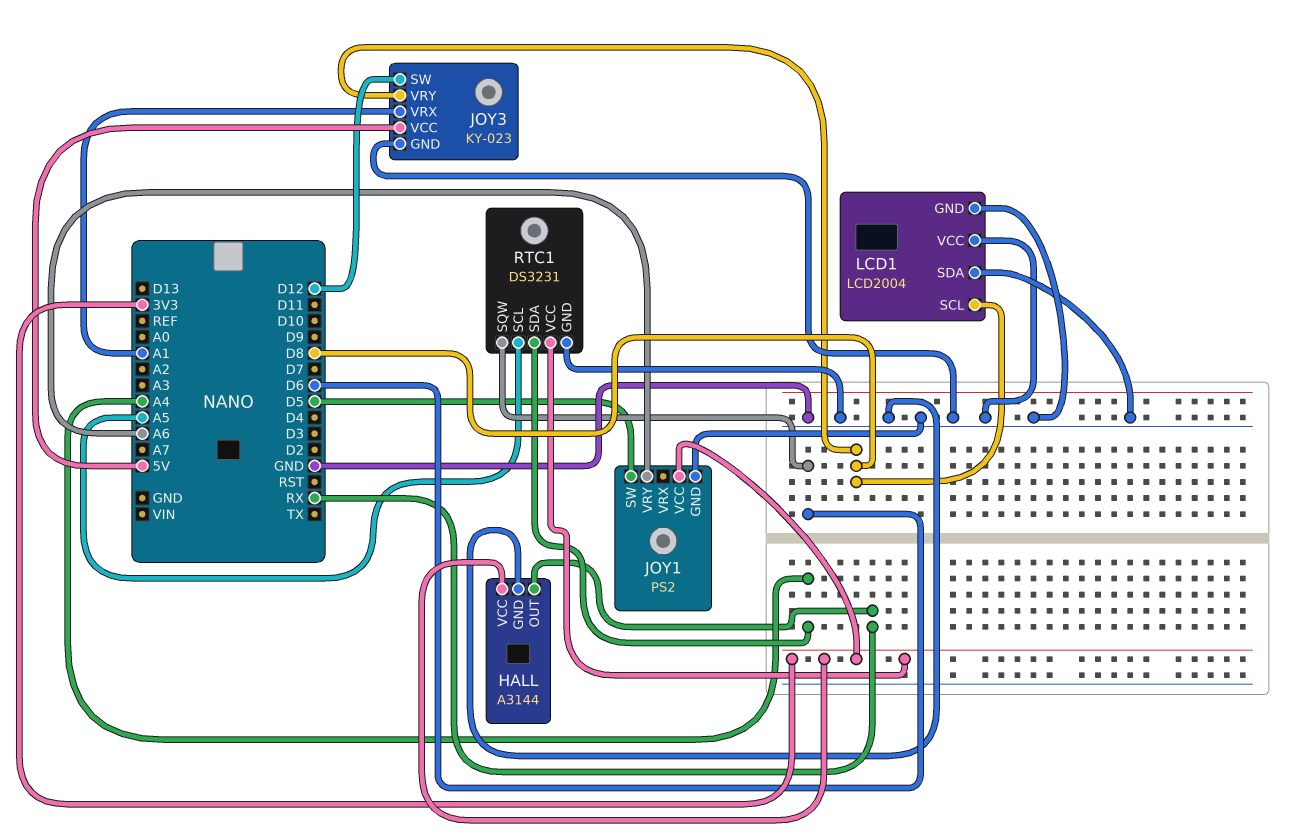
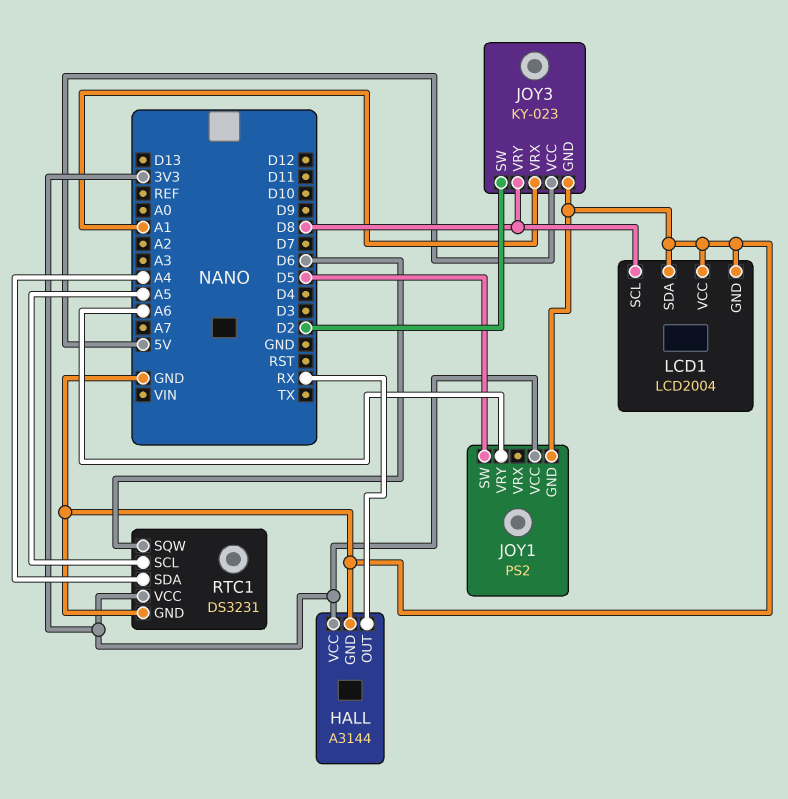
JOY3 pin SW: D12 -> D2

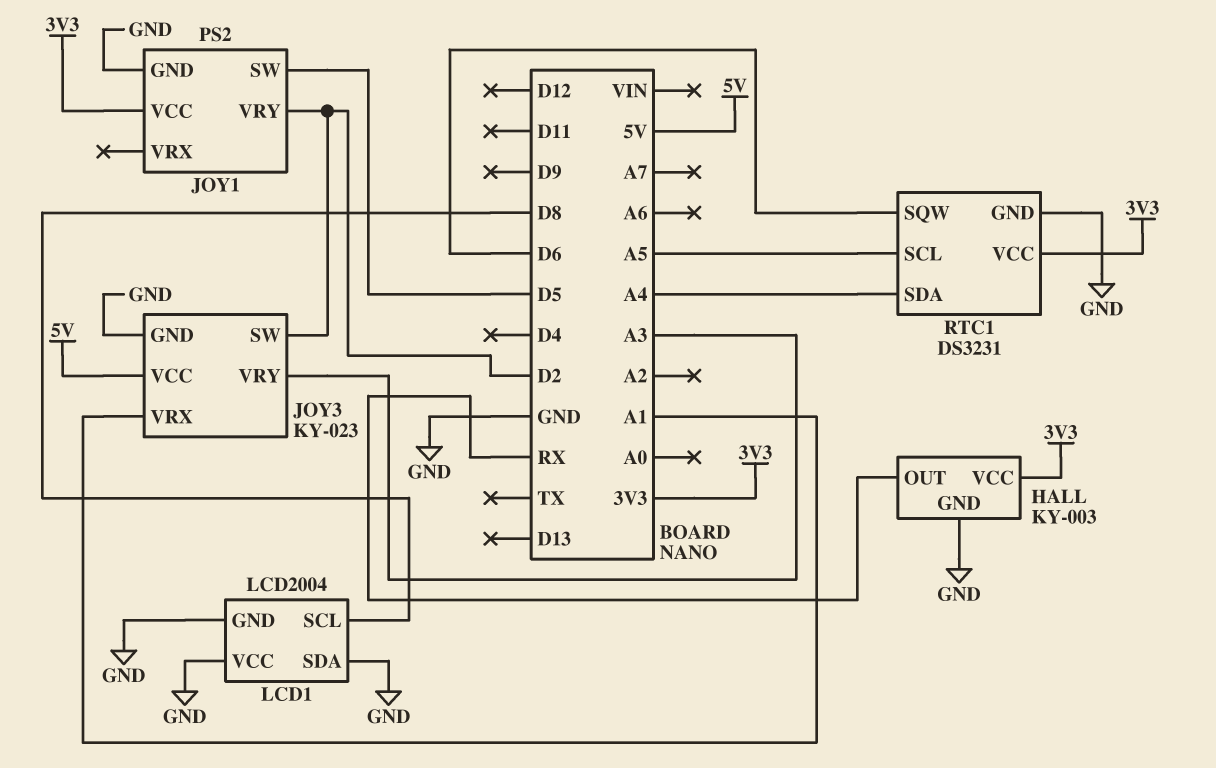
HALL: A3144 -> KY-003
JOY1 pin VRY: A6 -> D2
JOY3 pin VRY: D8 -> A3

